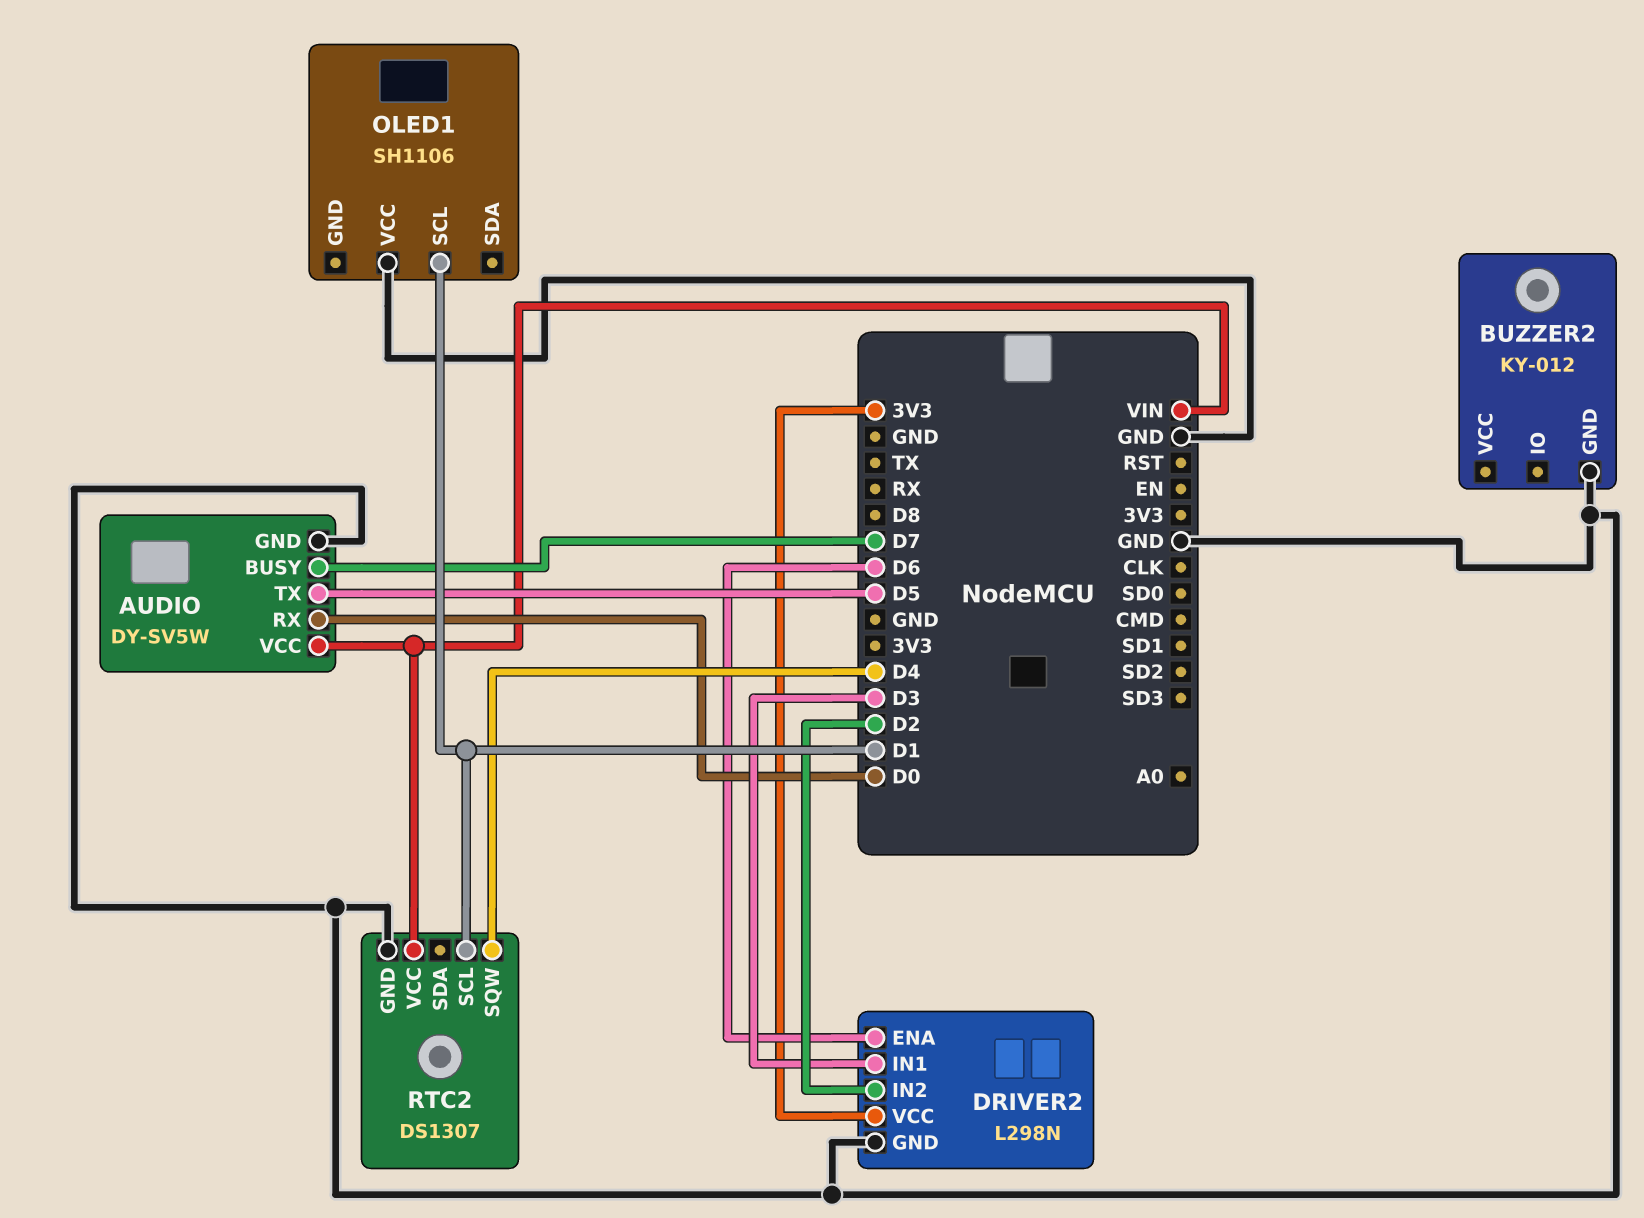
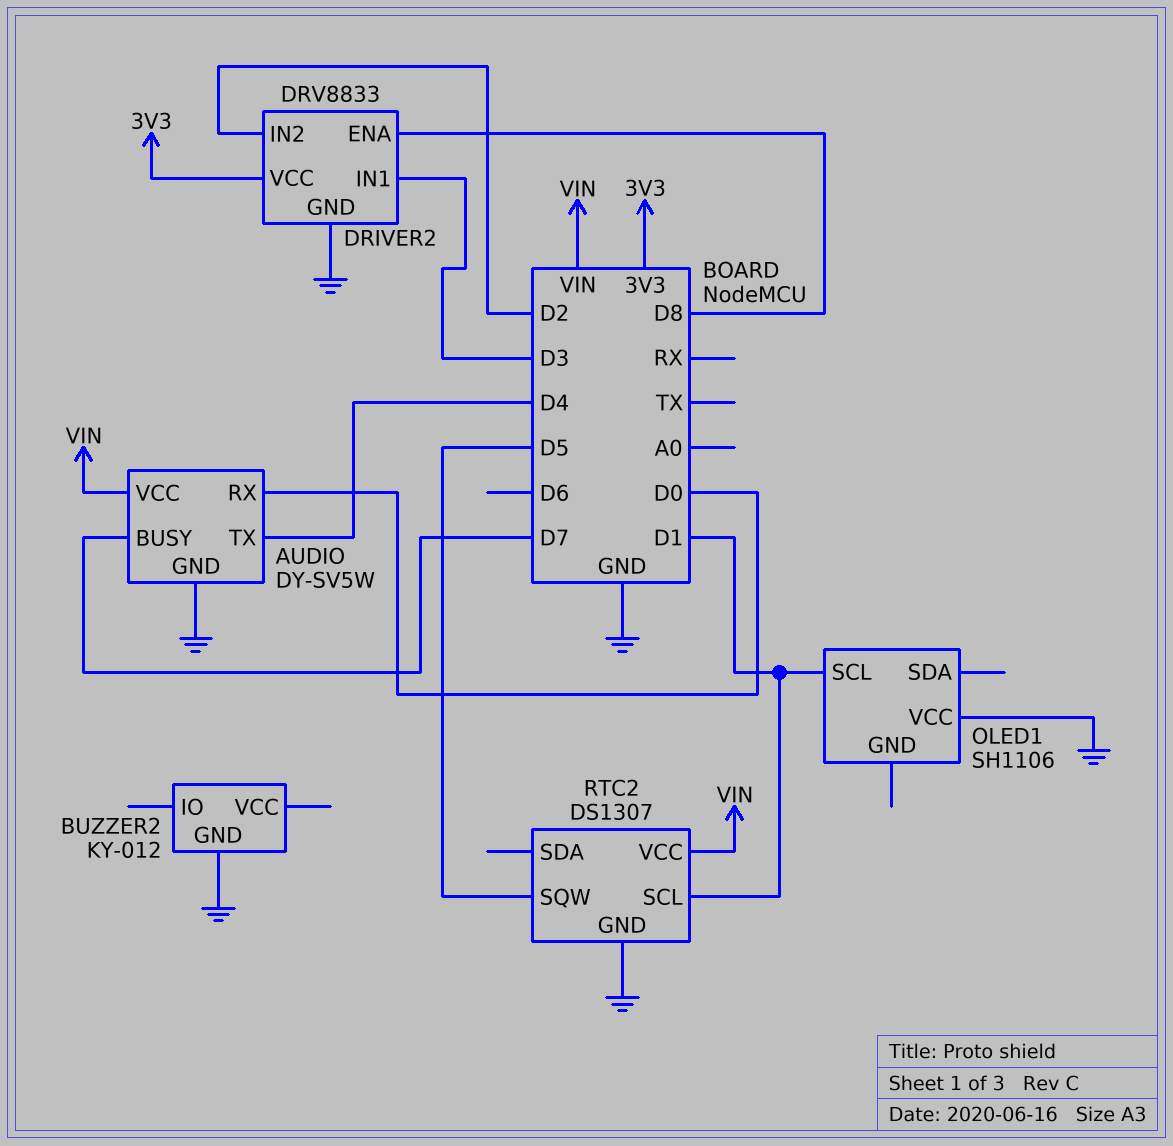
AUDIO pin TX: D5 -> D4
DRIVER2: L298N -> DRV8833
DRIVER2 pin ENA: D6 -> D8
RTC2 pin SQW: D4 -> D5

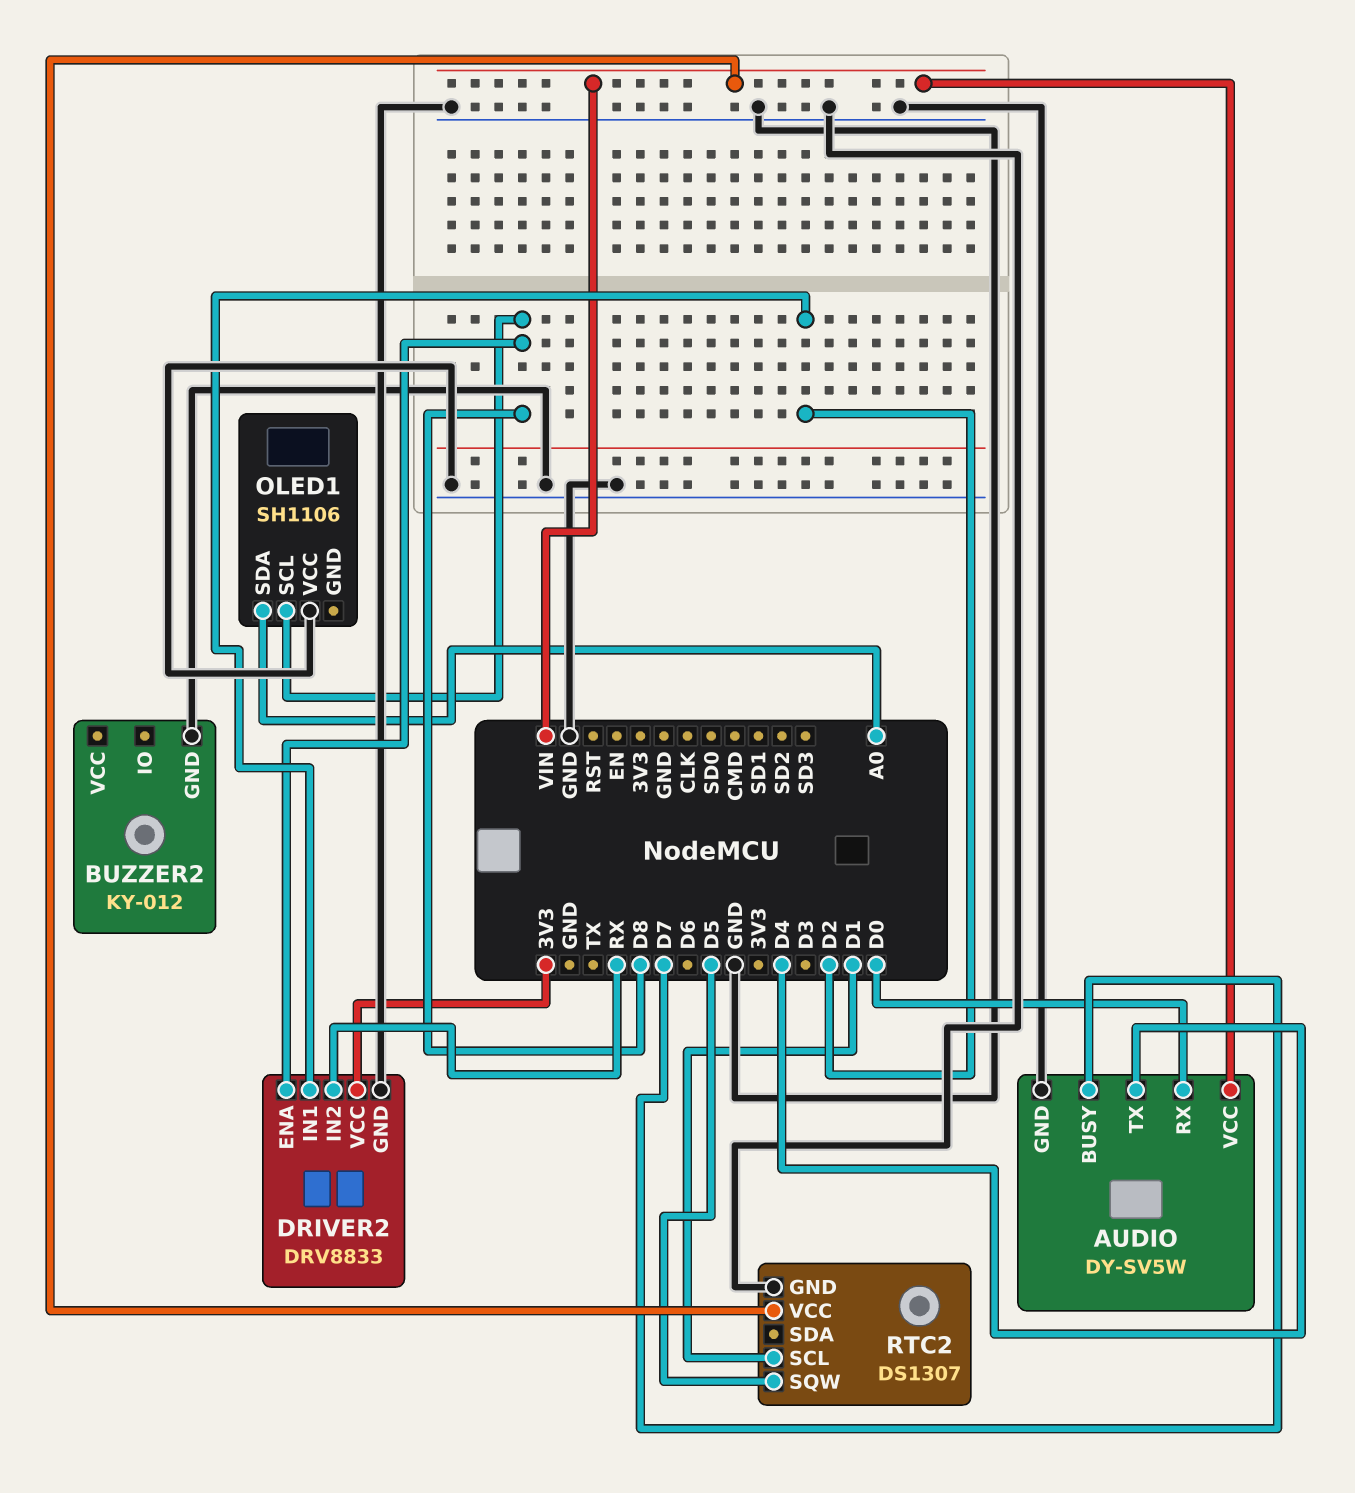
DRIVER2 pin IN1: D3 -> D2
DRIVER2 pin IN2: D2 -> RX
OLED1 pin SCL: D1 -> D8
OLED1 pin SDA: none -> A0

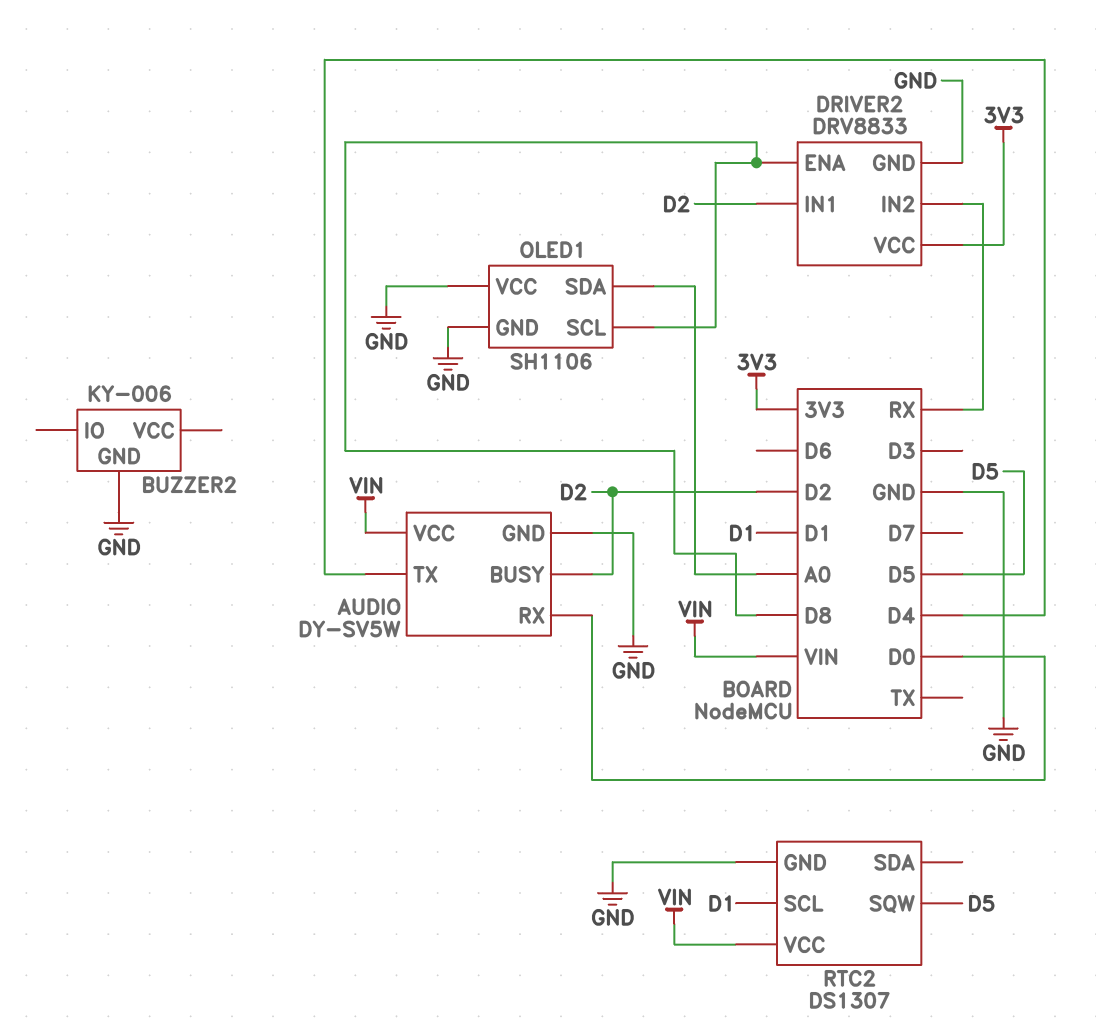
AUDIO pin BUSY: D7 -> D2
BUZZER2: KY-012 -> KY-006
OLED1 pin GND: none -> GND

